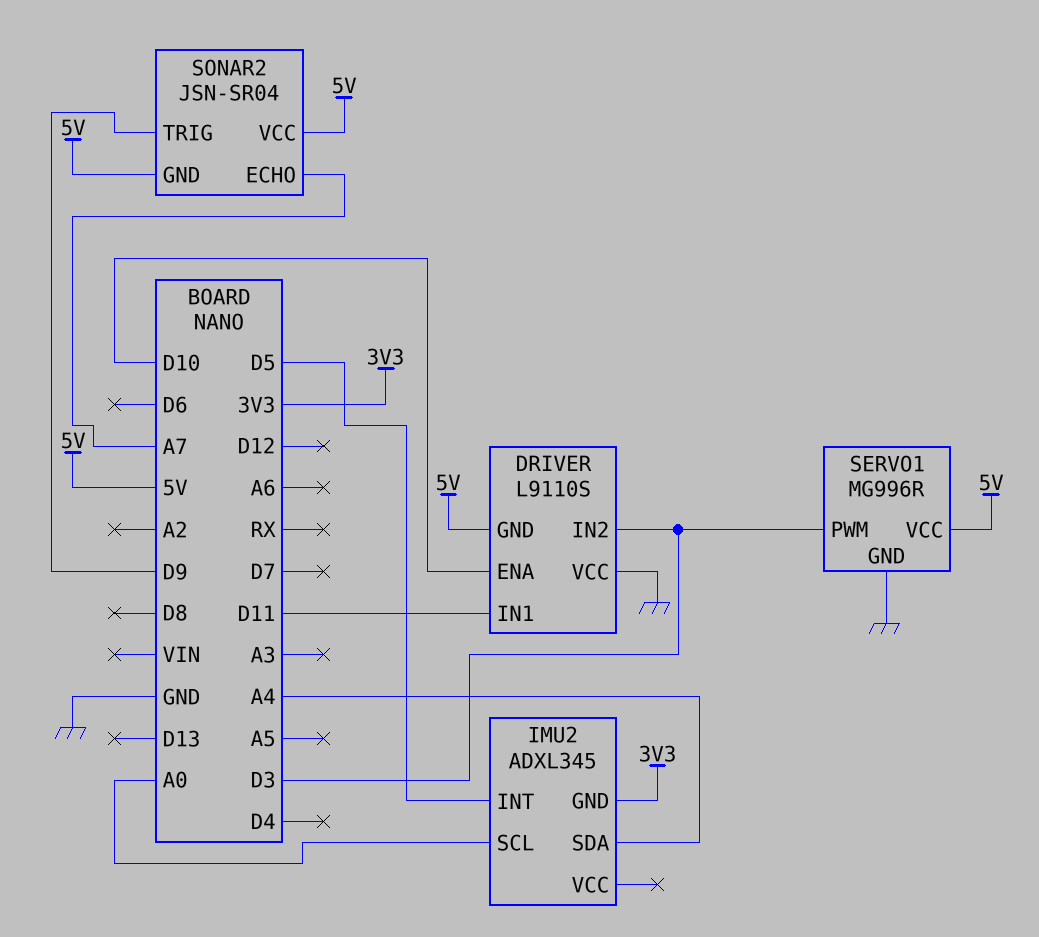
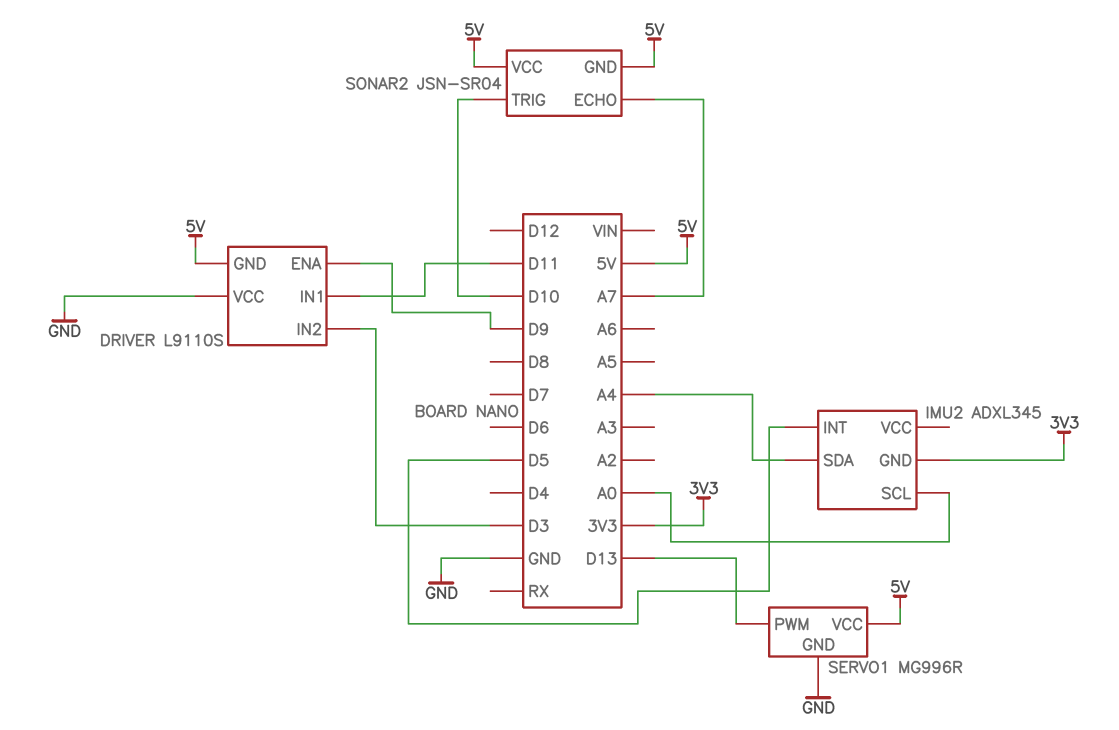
DRIVER pin ENA: D10 -> D9
SERVO1 pin PWM: D3 -> D13
SONAR2 pin TRIG: D9 -> D10

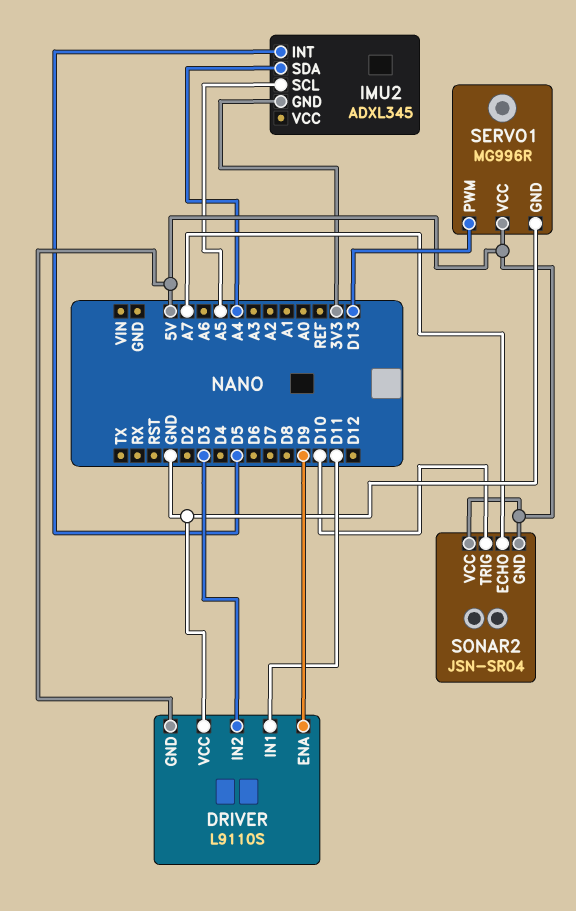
IMU2 pin SCL: A0 -> A5

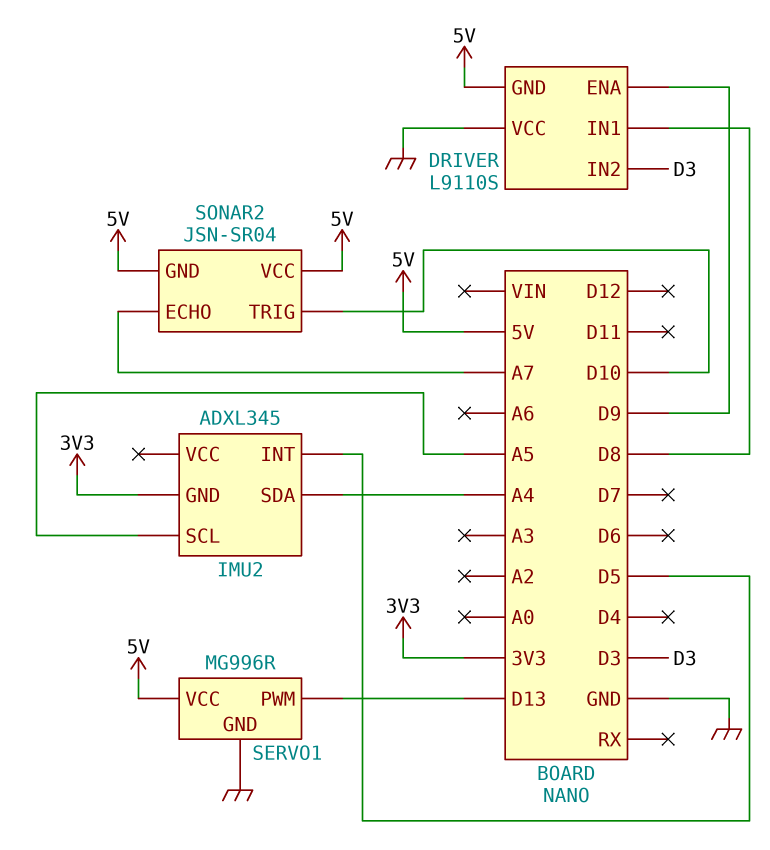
DRIVER pin IN1: D11 -> D8

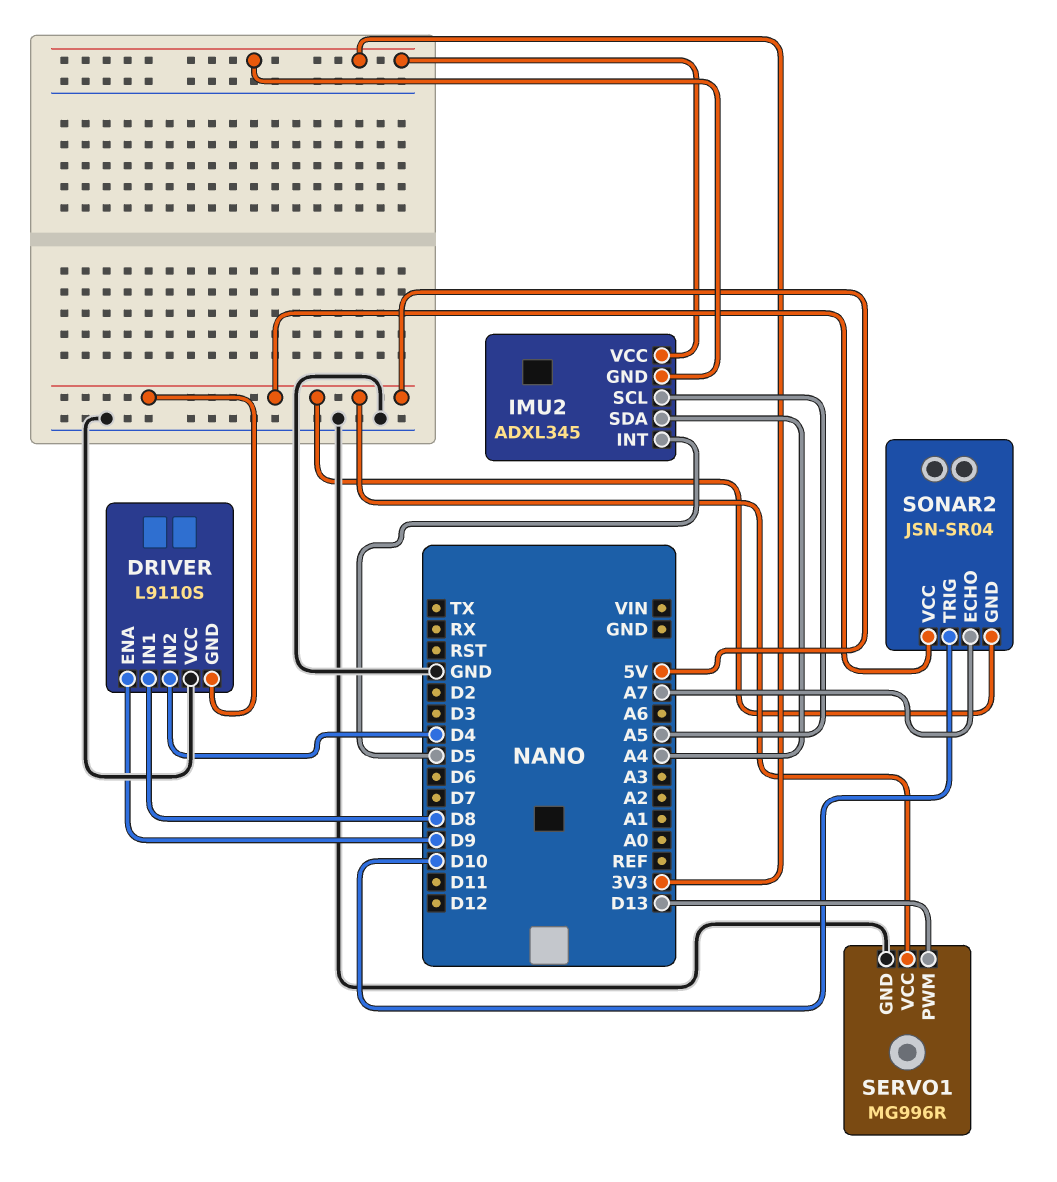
DRIVER pin IN2: D3 -> D4
IMU2 pin VCC: none -> 3V3

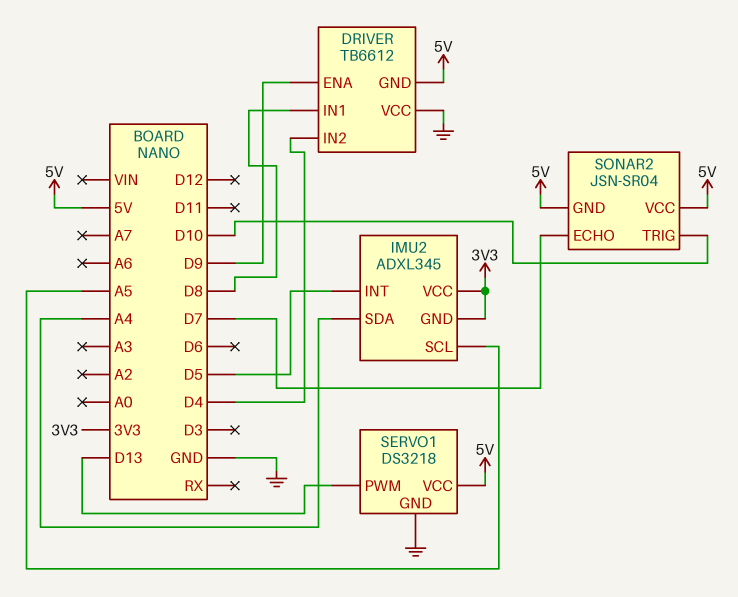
DRIVER: L9110S -> TB6612
SERVO1: MG996R -> DS3218
SONAR2 pin ECHO: A7 -> D7

